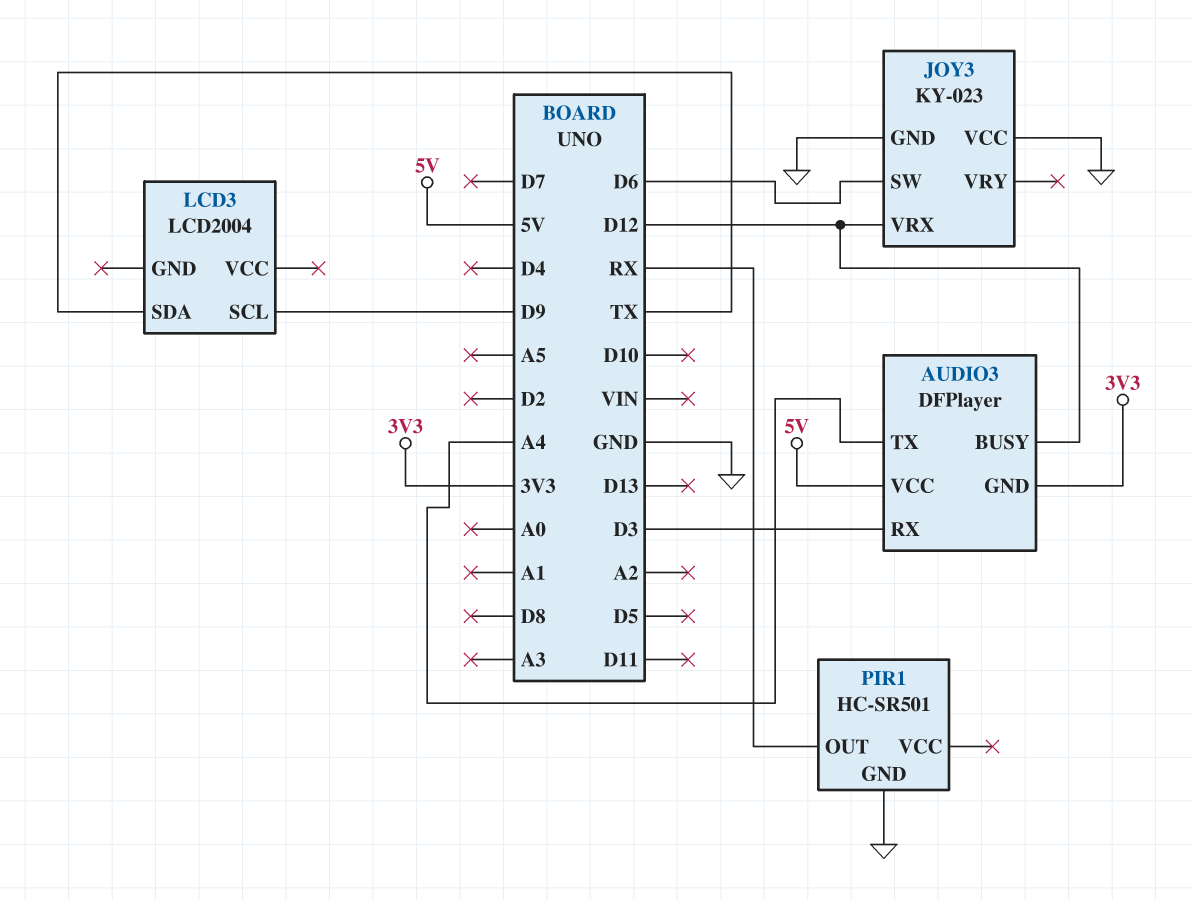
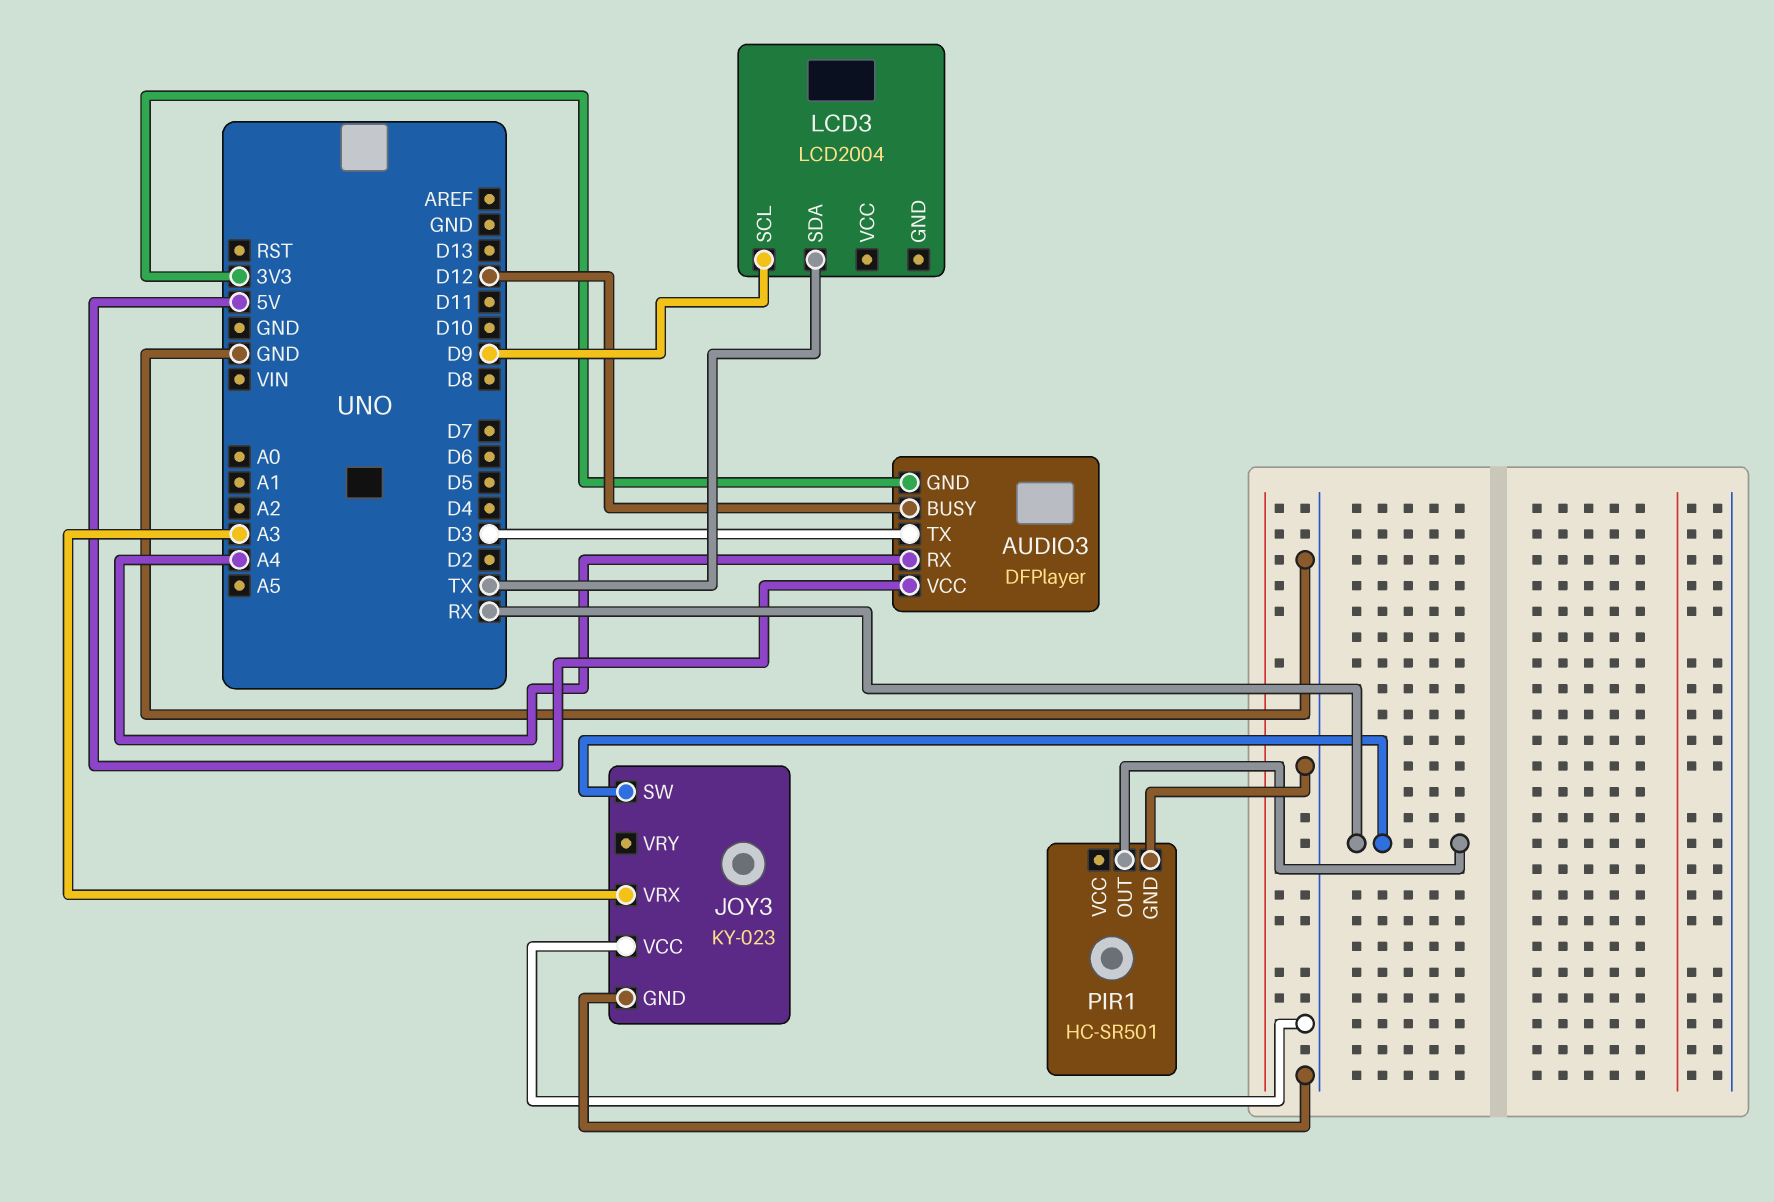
AUDIO3 pin RX: D3 -> A4
AUDIO3 pin TX: A4 -> D3
JOY3 pin SW: D6 -> RX
JOY3 pin VRX: D12 -> A3

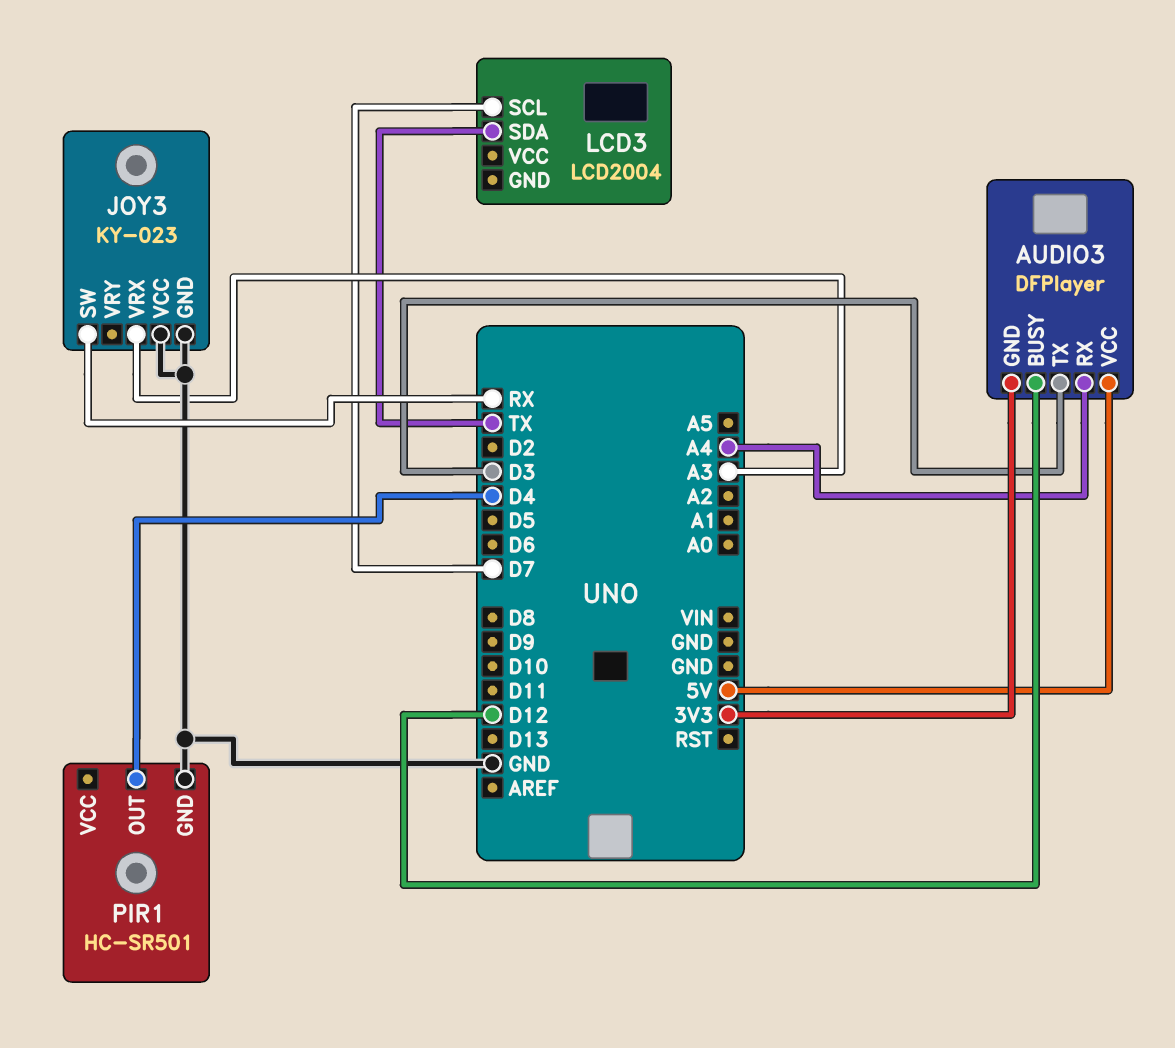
LCD3 pin SCL: D9 -> D7
PIR1 pin OUT: RX -> D4

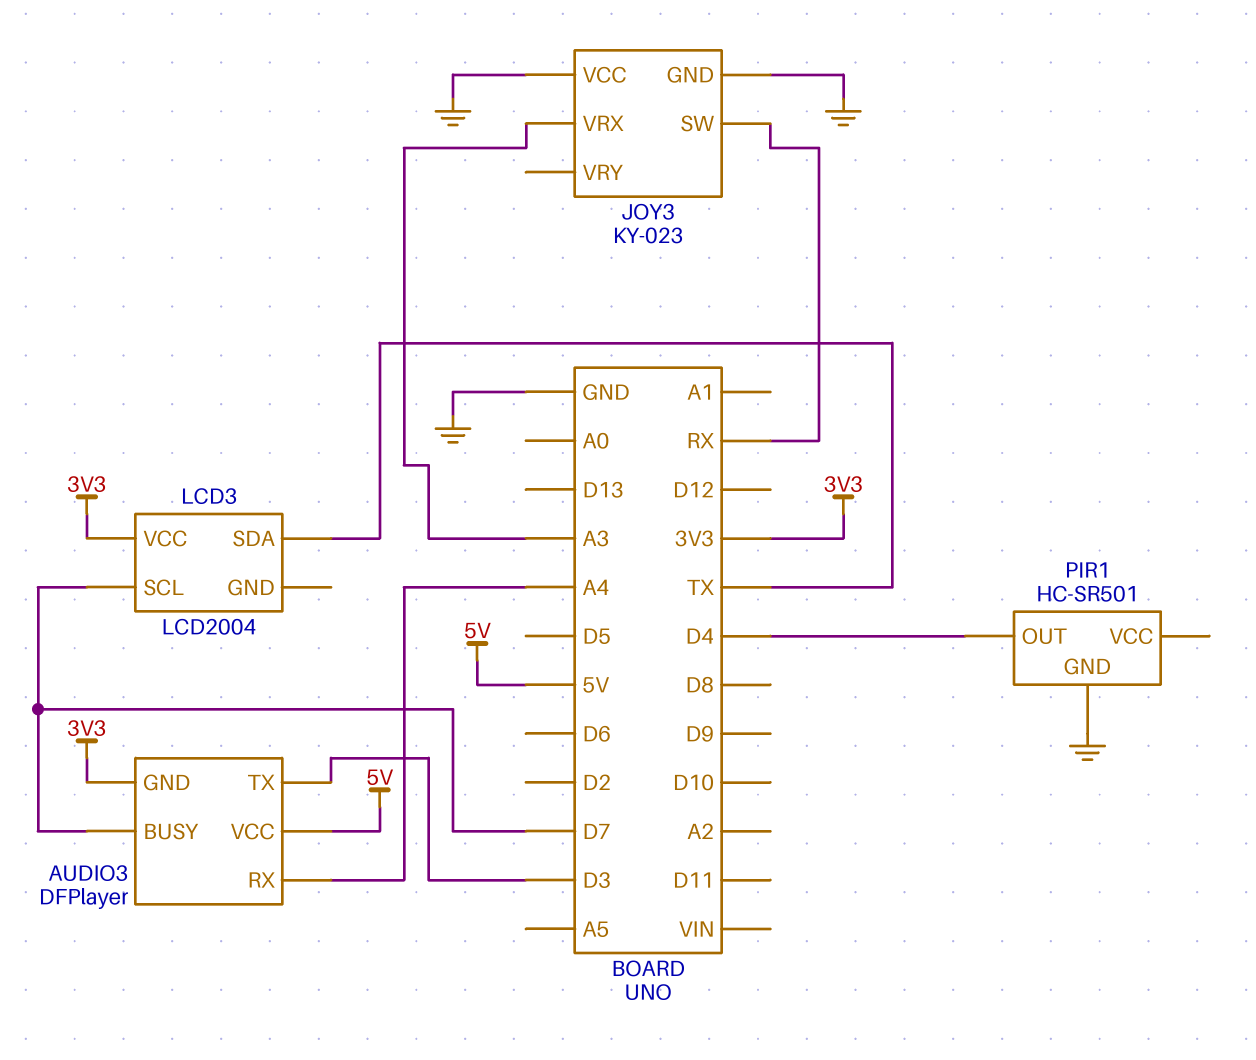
AUDIO3 pin BUSY: D12 -> D7
LCD3 pin VCC: none -> 3V3

